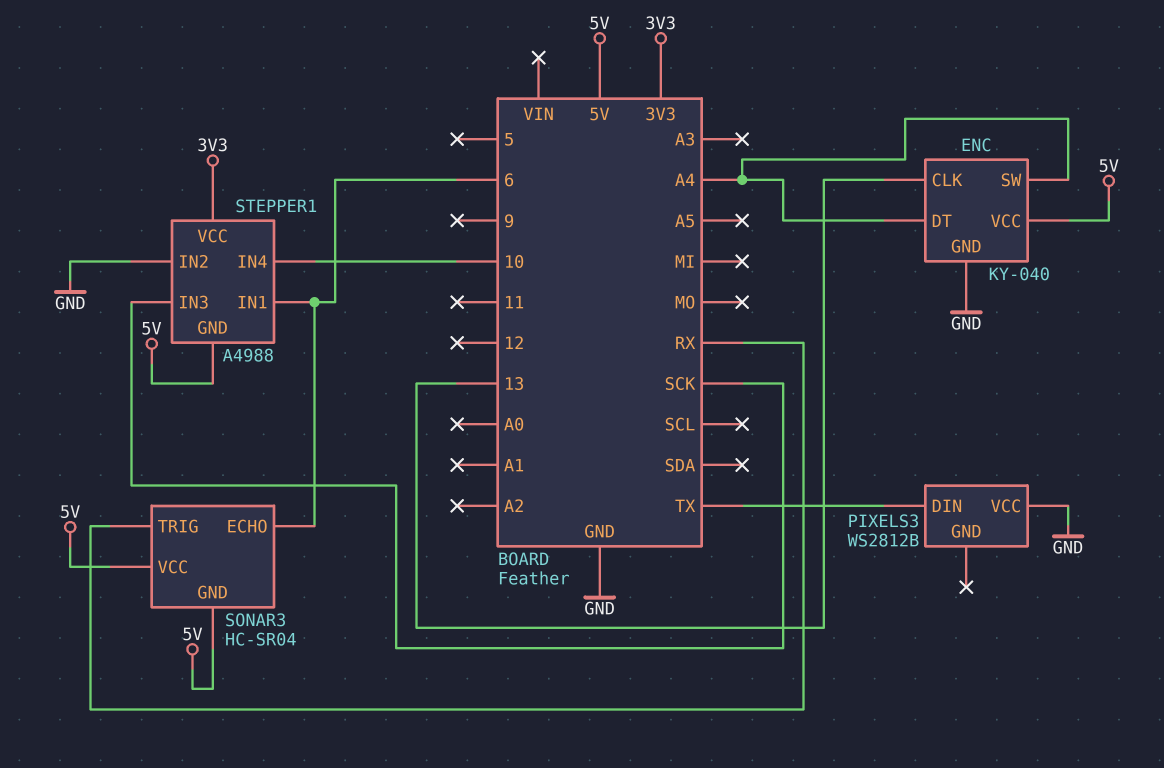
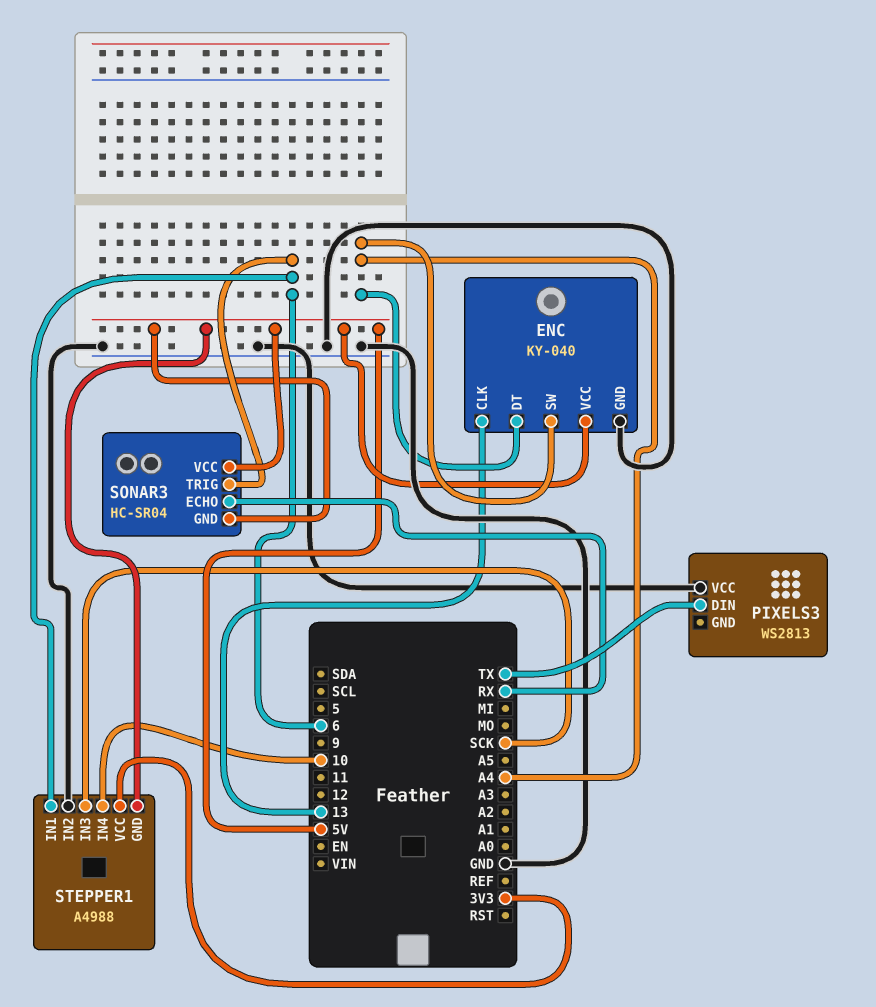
PIXELS3: WS2812B -> WS2813
SONAR3 pin ECHO: 6 -> RX
SONAR3 pin TRIG: RX -> 6

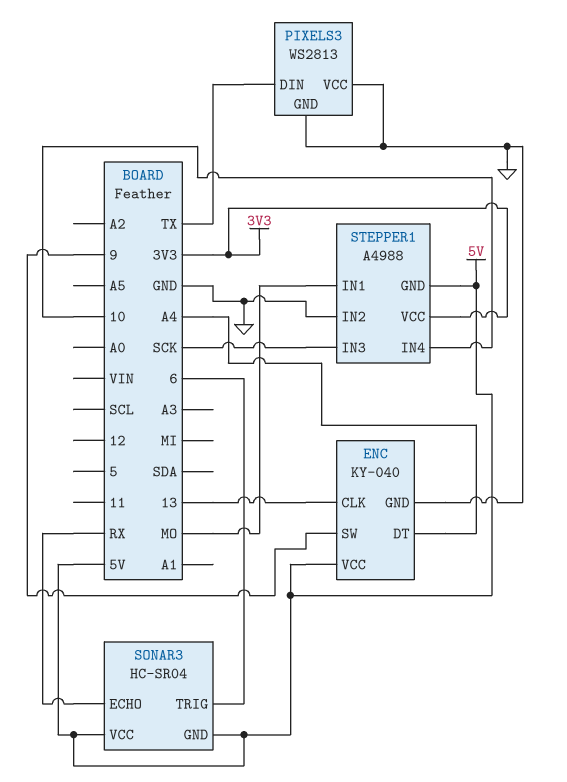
ENC pin SW: A4 -> 9
PIXELS3 pin GND: none -> GND
STEPPER1 pin IN1: 6 -> MO

